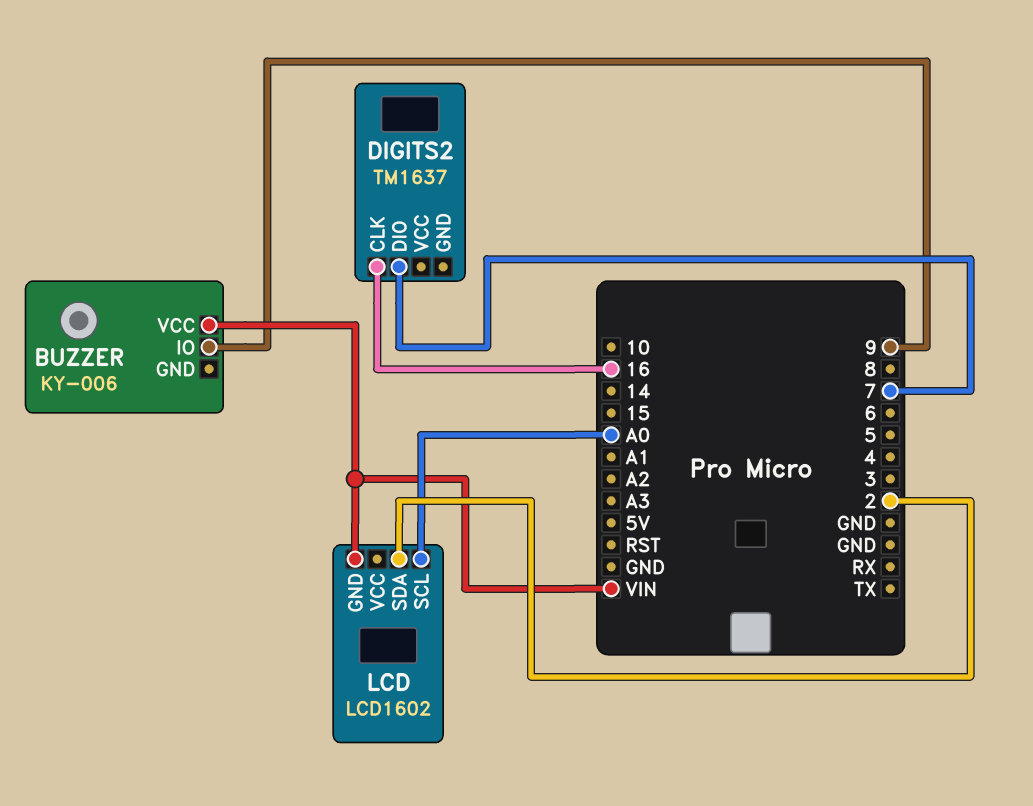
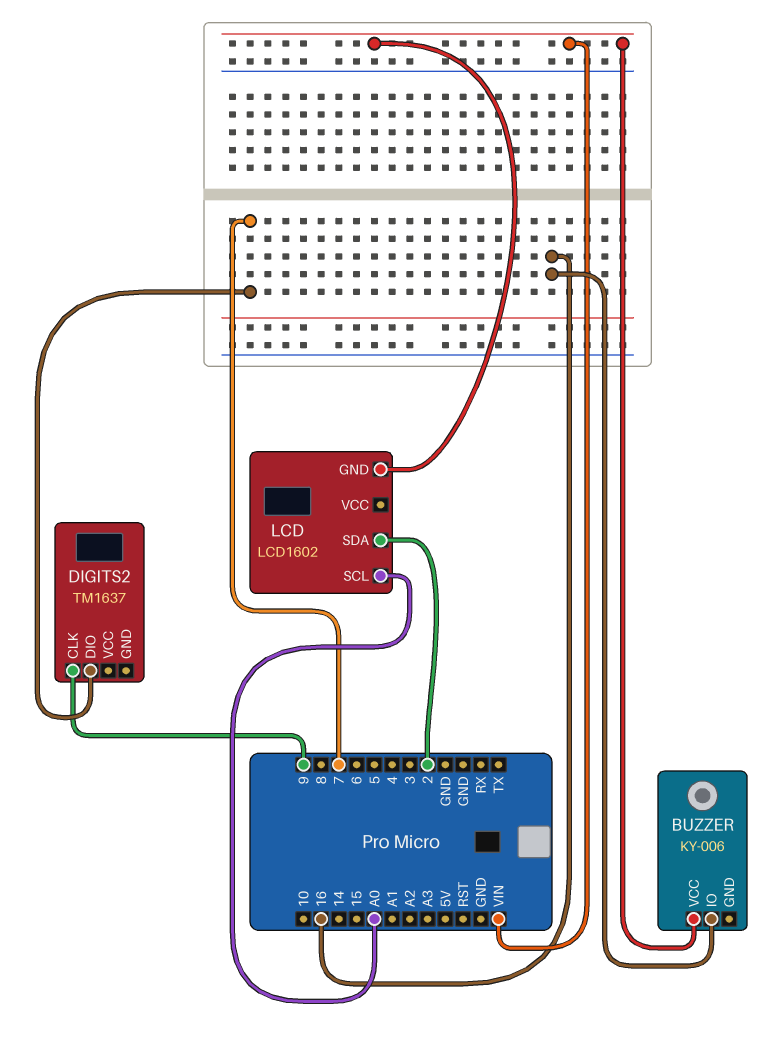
BUZZER pin IO: 9 -> 16
DIGITS2 pin CLK: 16 -> 9

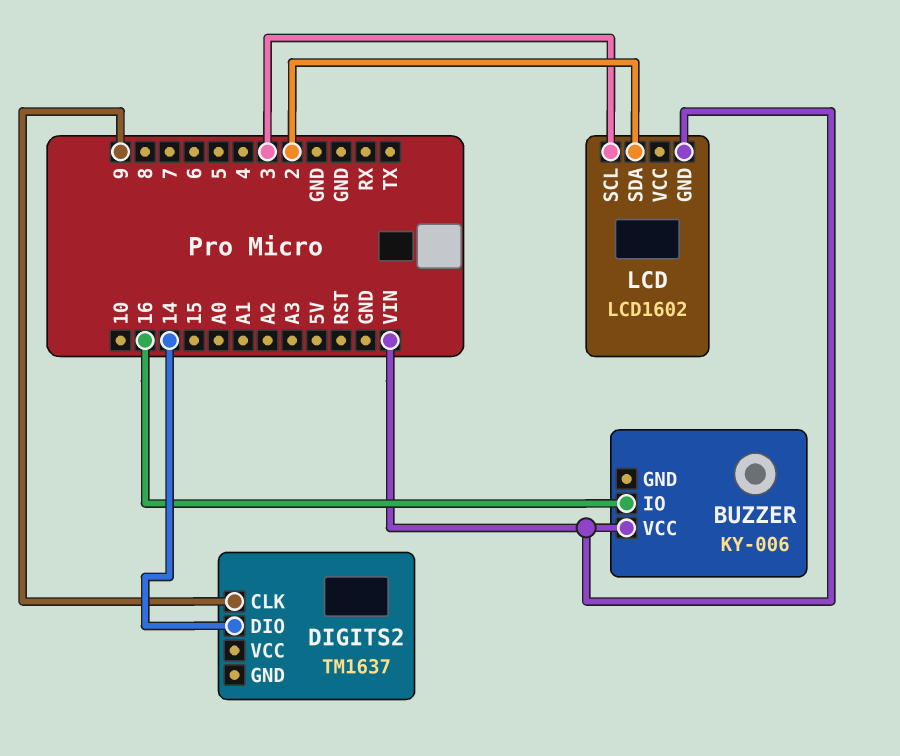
DIGITS2 pin DIO: 7 -> 14
LCD pin SCL: A0 -> 3

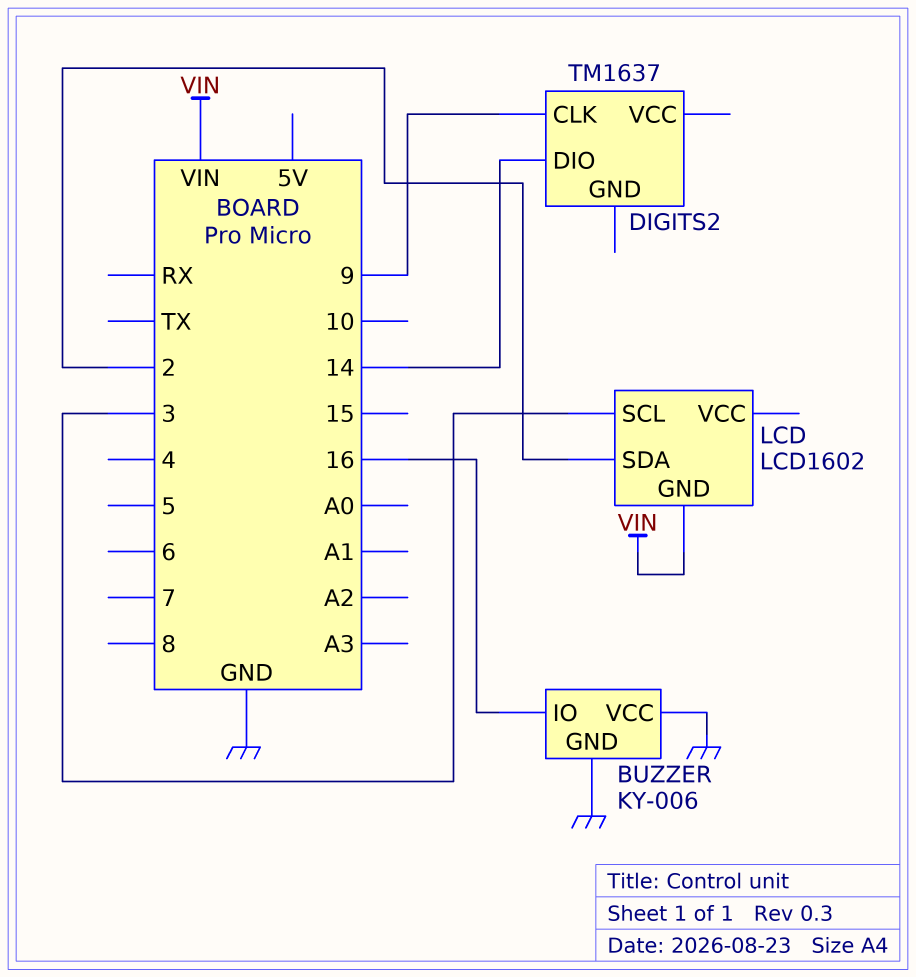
BUZZER pin GND: none -> GND
BUZZER pin VCC: VIN -> GND

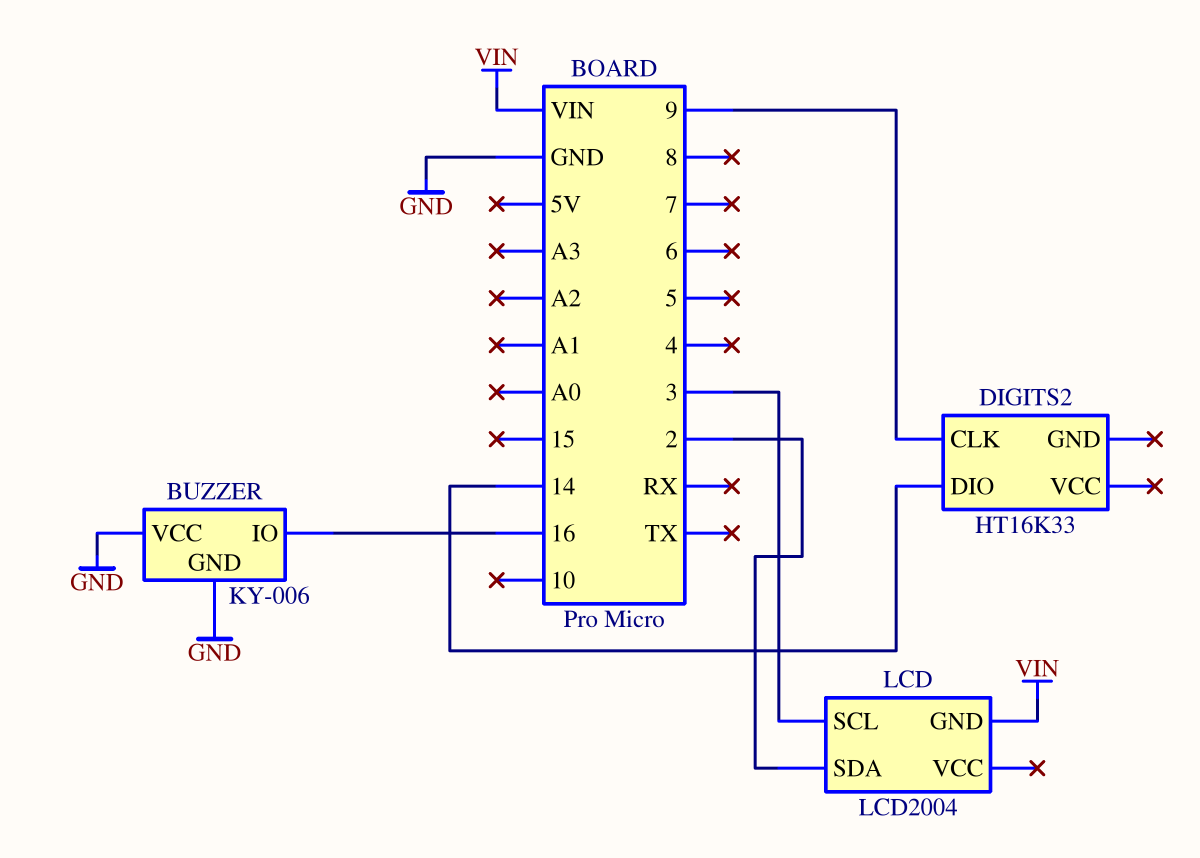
DIGITS2: TM1637 -> HT16K33
LCD: LCD1602 -> LCD2004

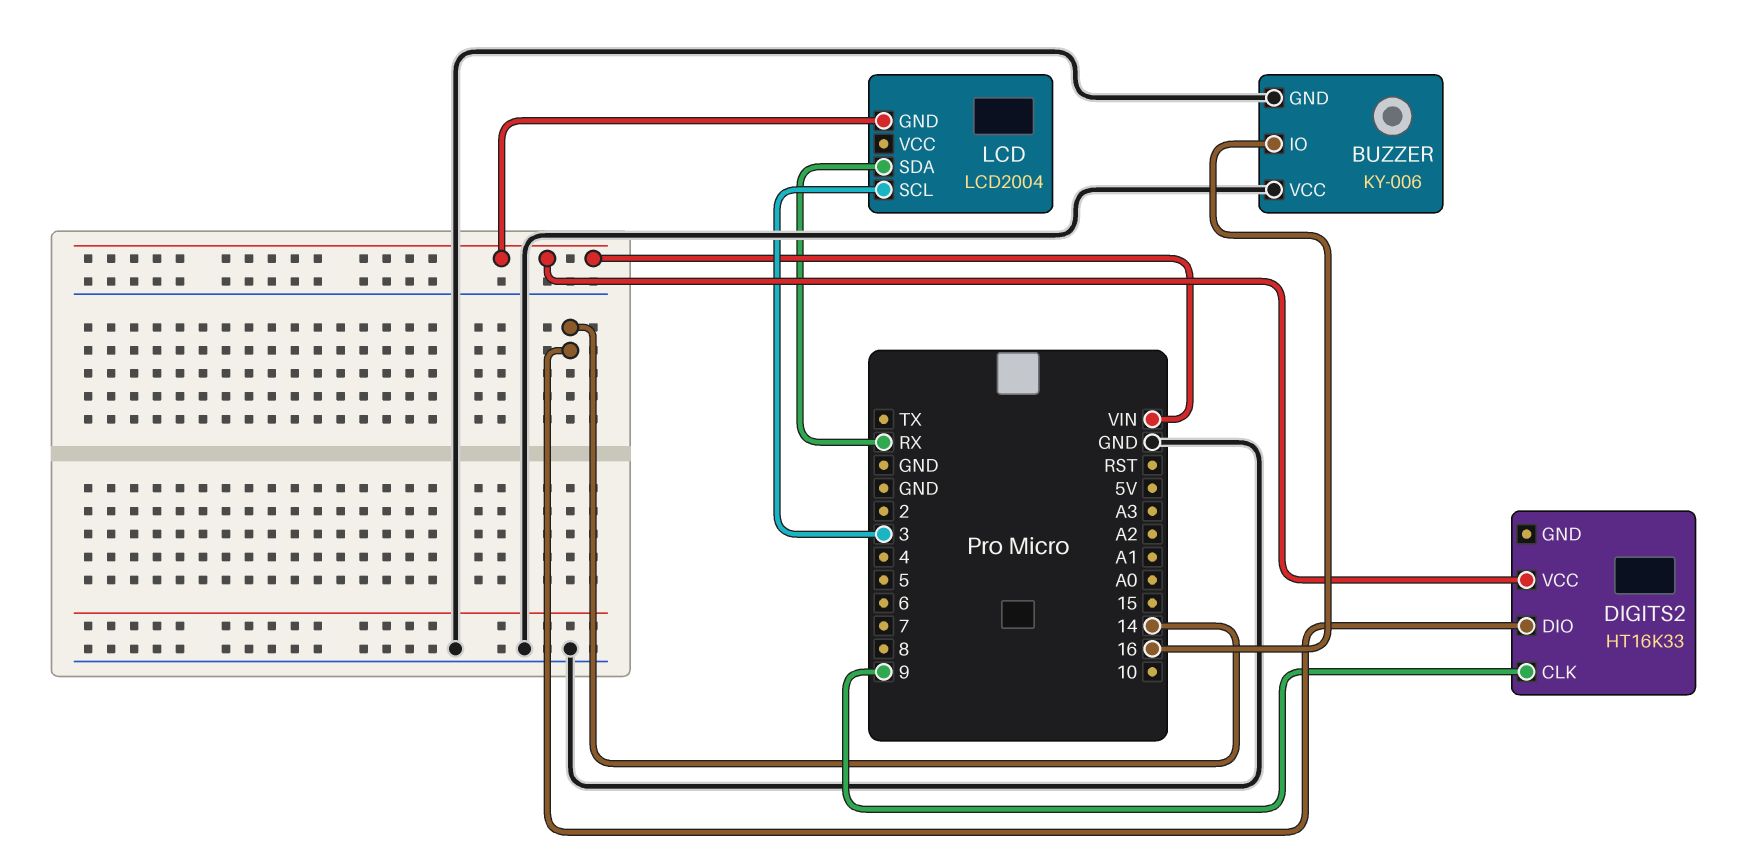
DIGITS2 pin VCC: none -> VIN
LCD pin SDA: 2 -> RX

